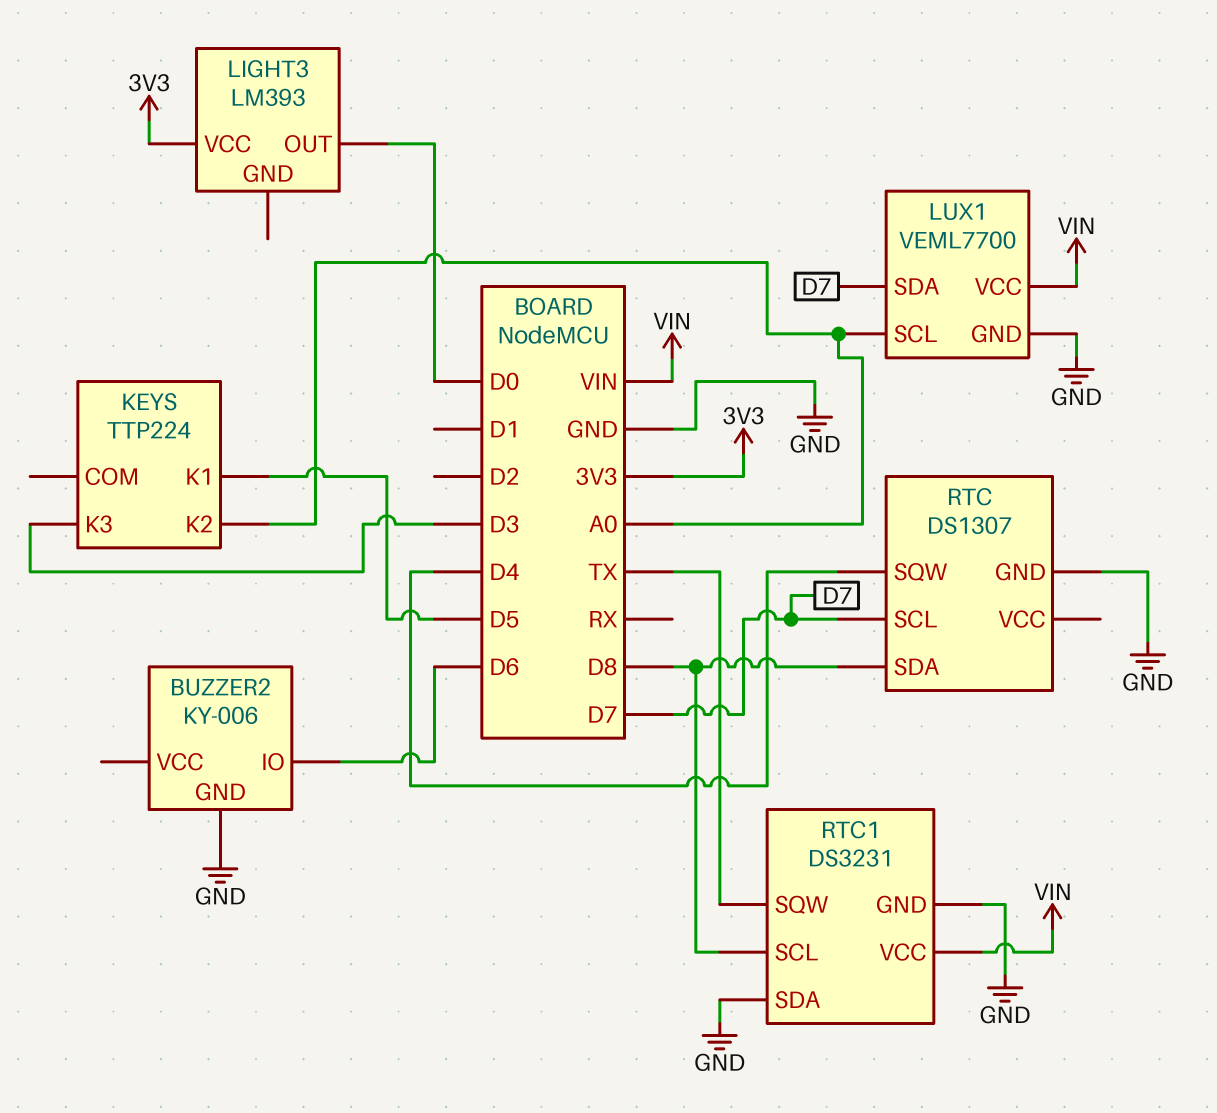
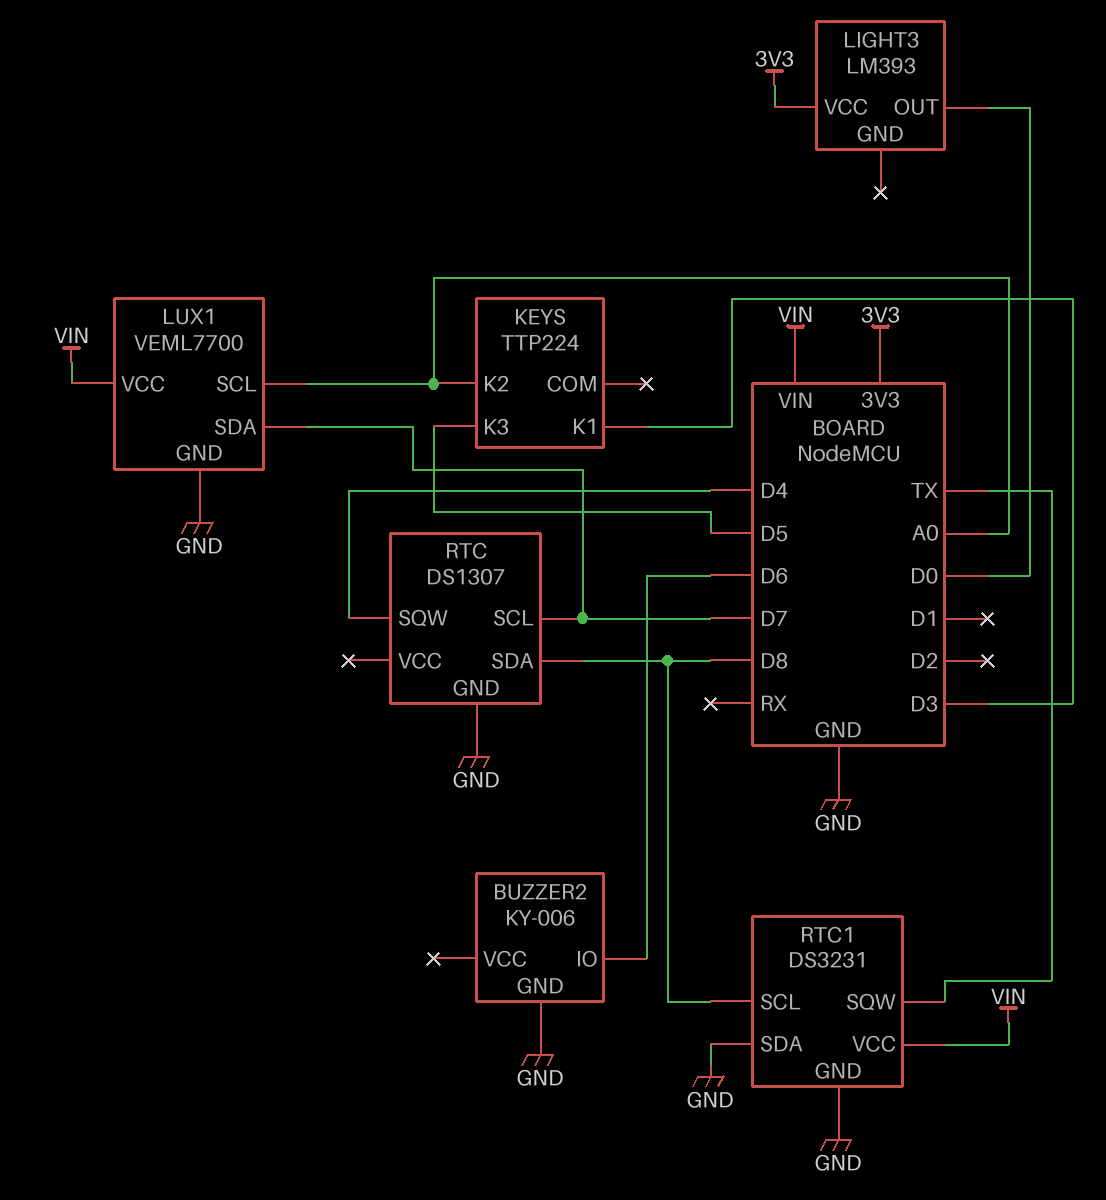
KEYS pin K1: D5 -> D3
KEYS pin K3: D3 -> D5

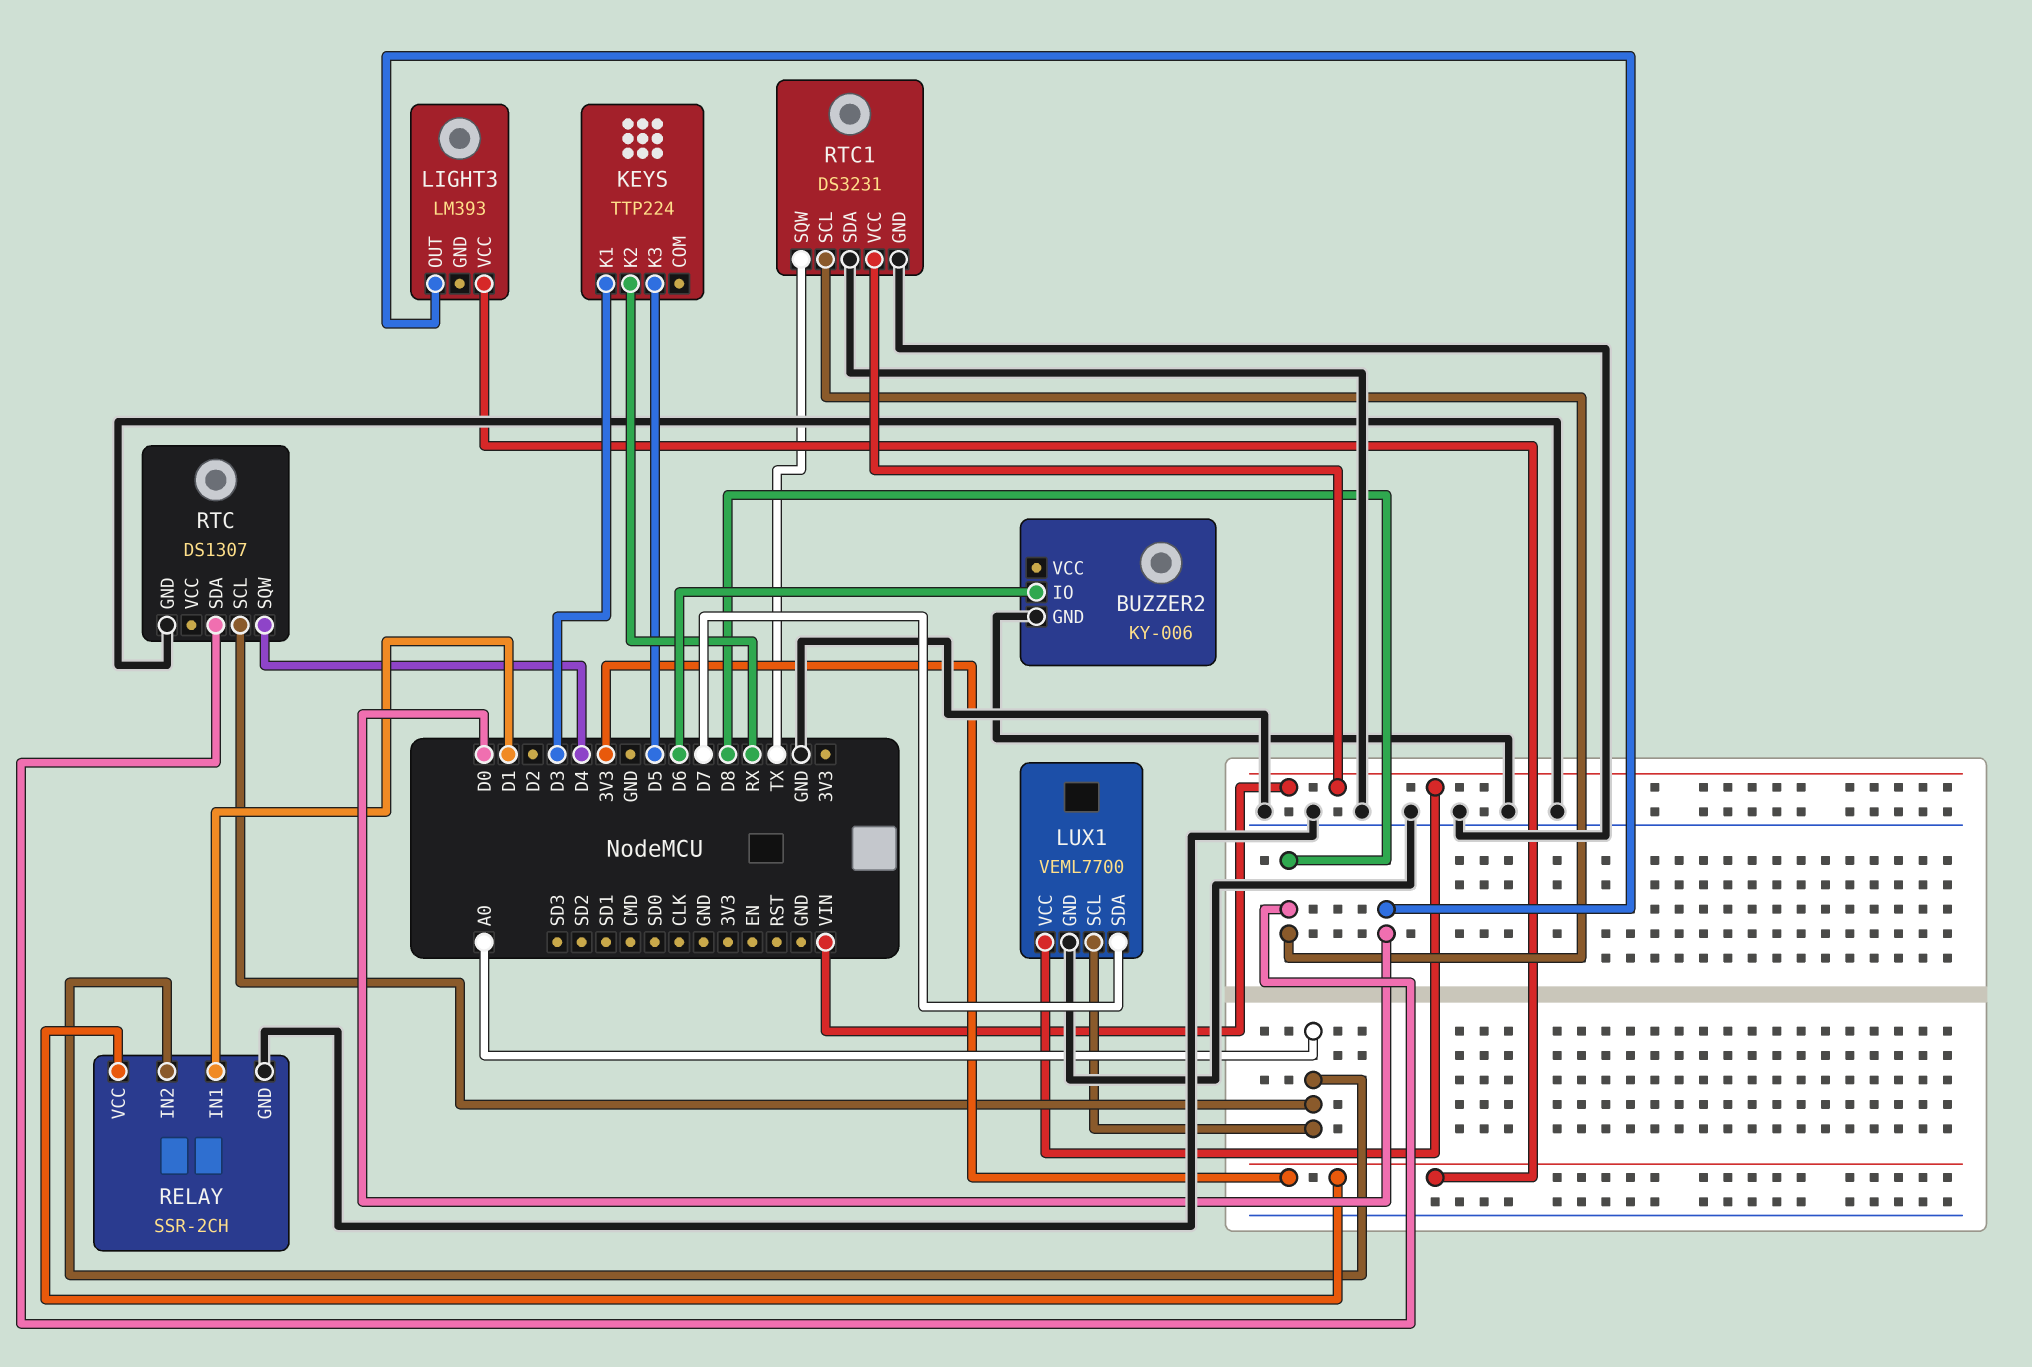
KEYS pin K2: A0 -> RX
RELAY: none -> SSR-2CH
RELAY pin GND: none -> GND
RELAY pin IN1: none -> D1
RELAY pin IN2: none -> A0
RELAY pin VCC: none -> 3V3
RTC pin SCL: D7 -> A0

